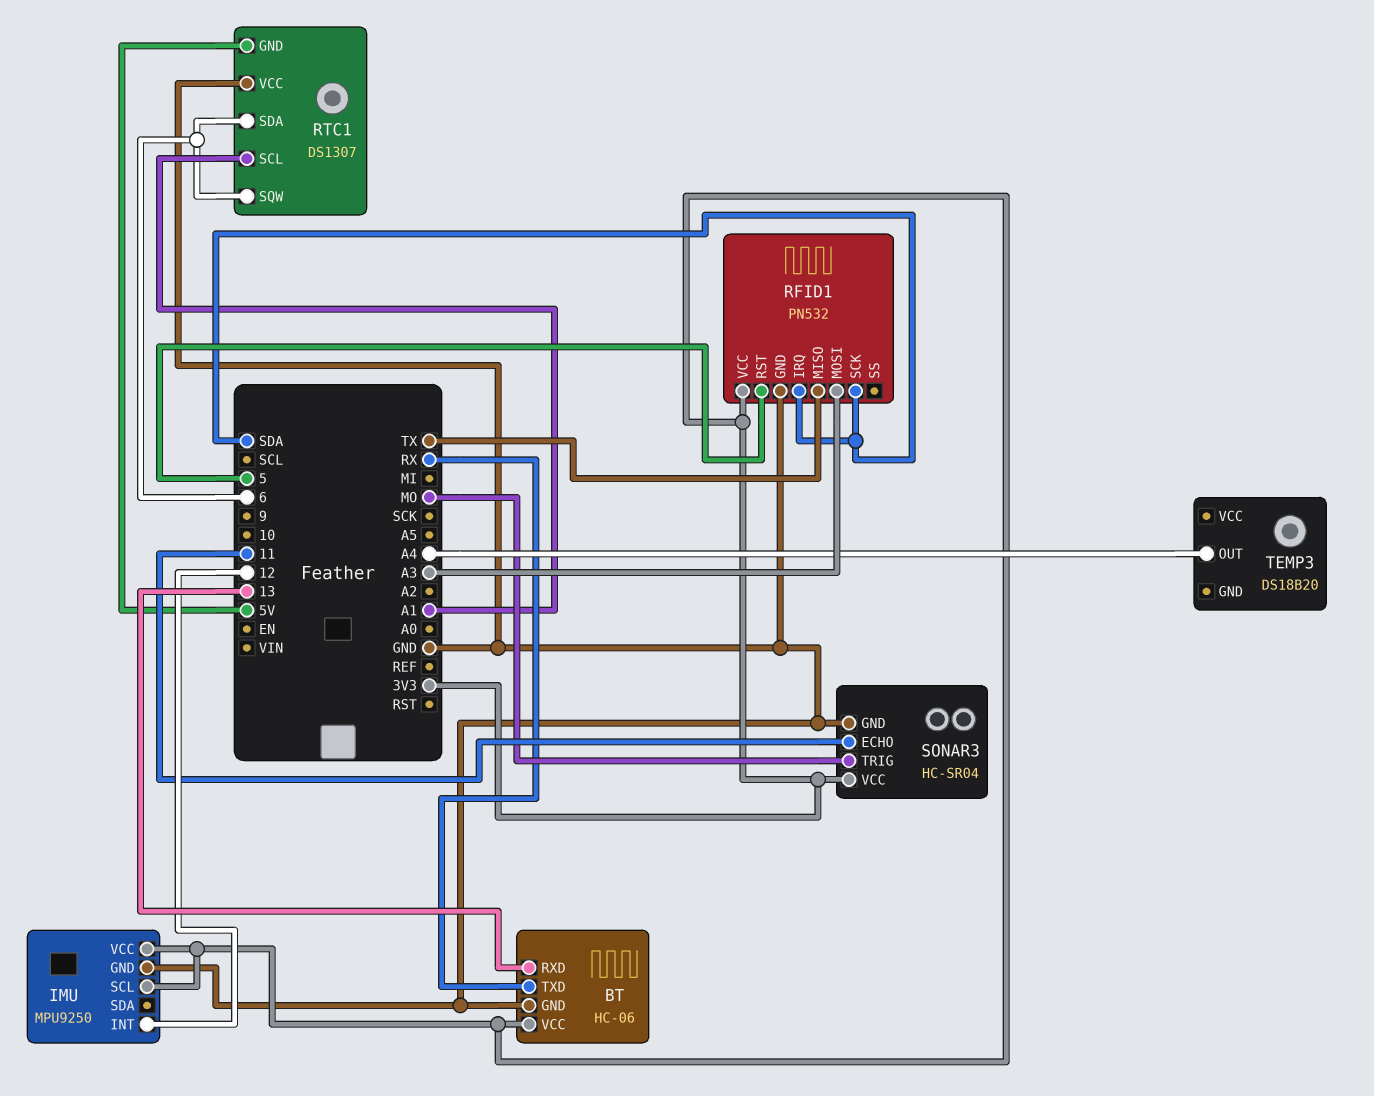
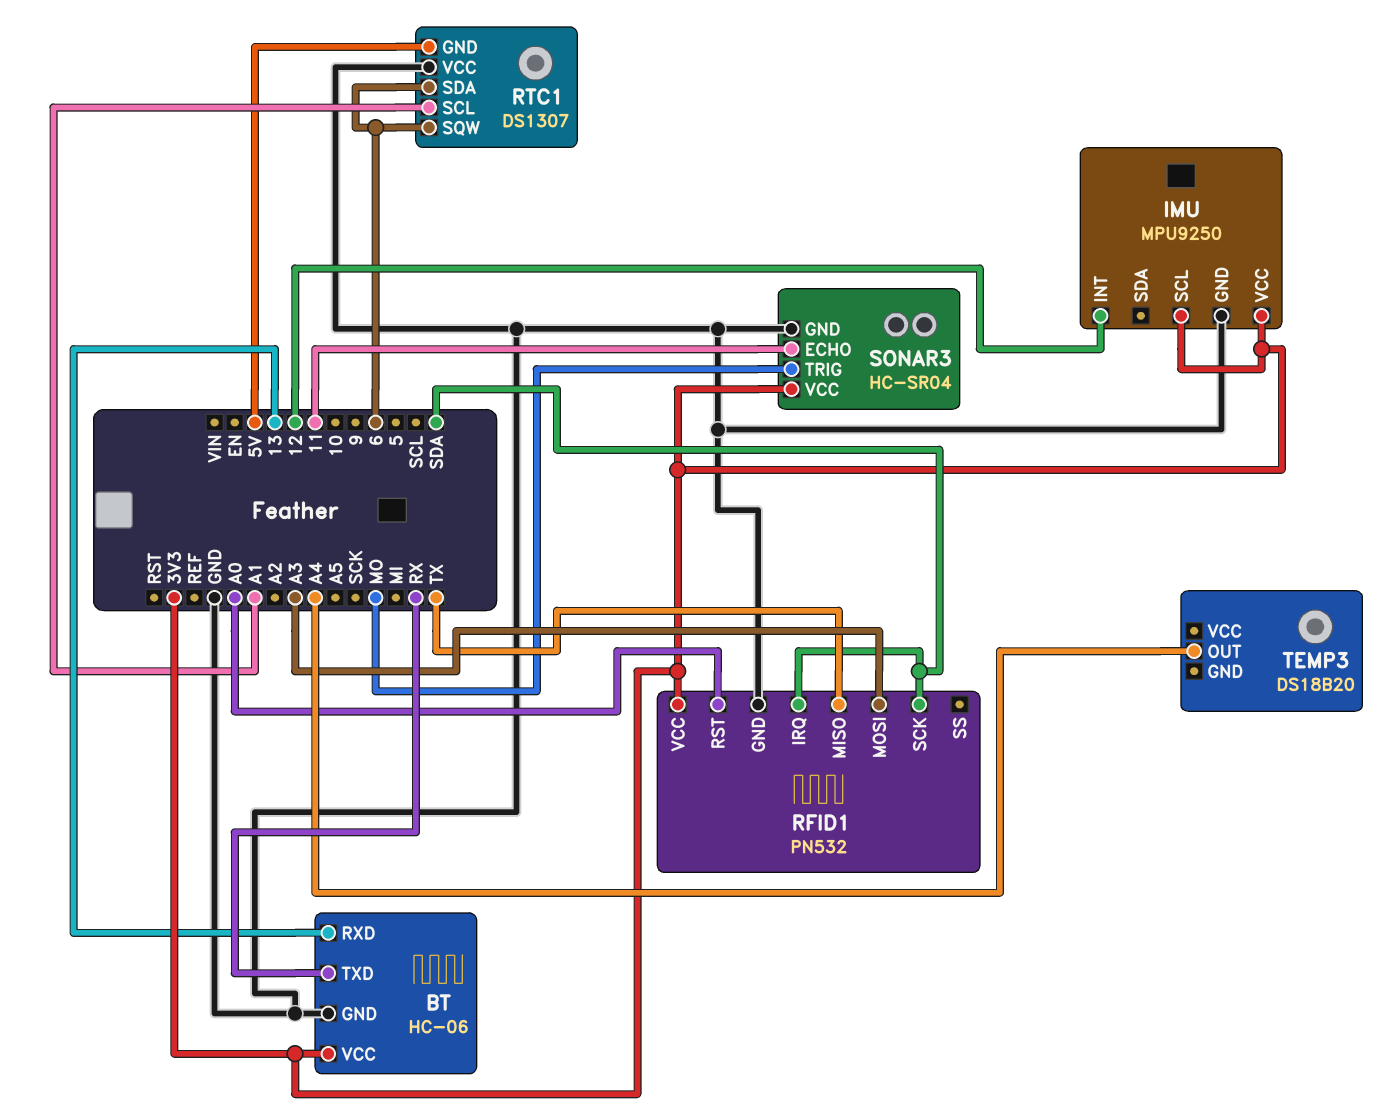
RFID1 pin RST: 5 -> A0

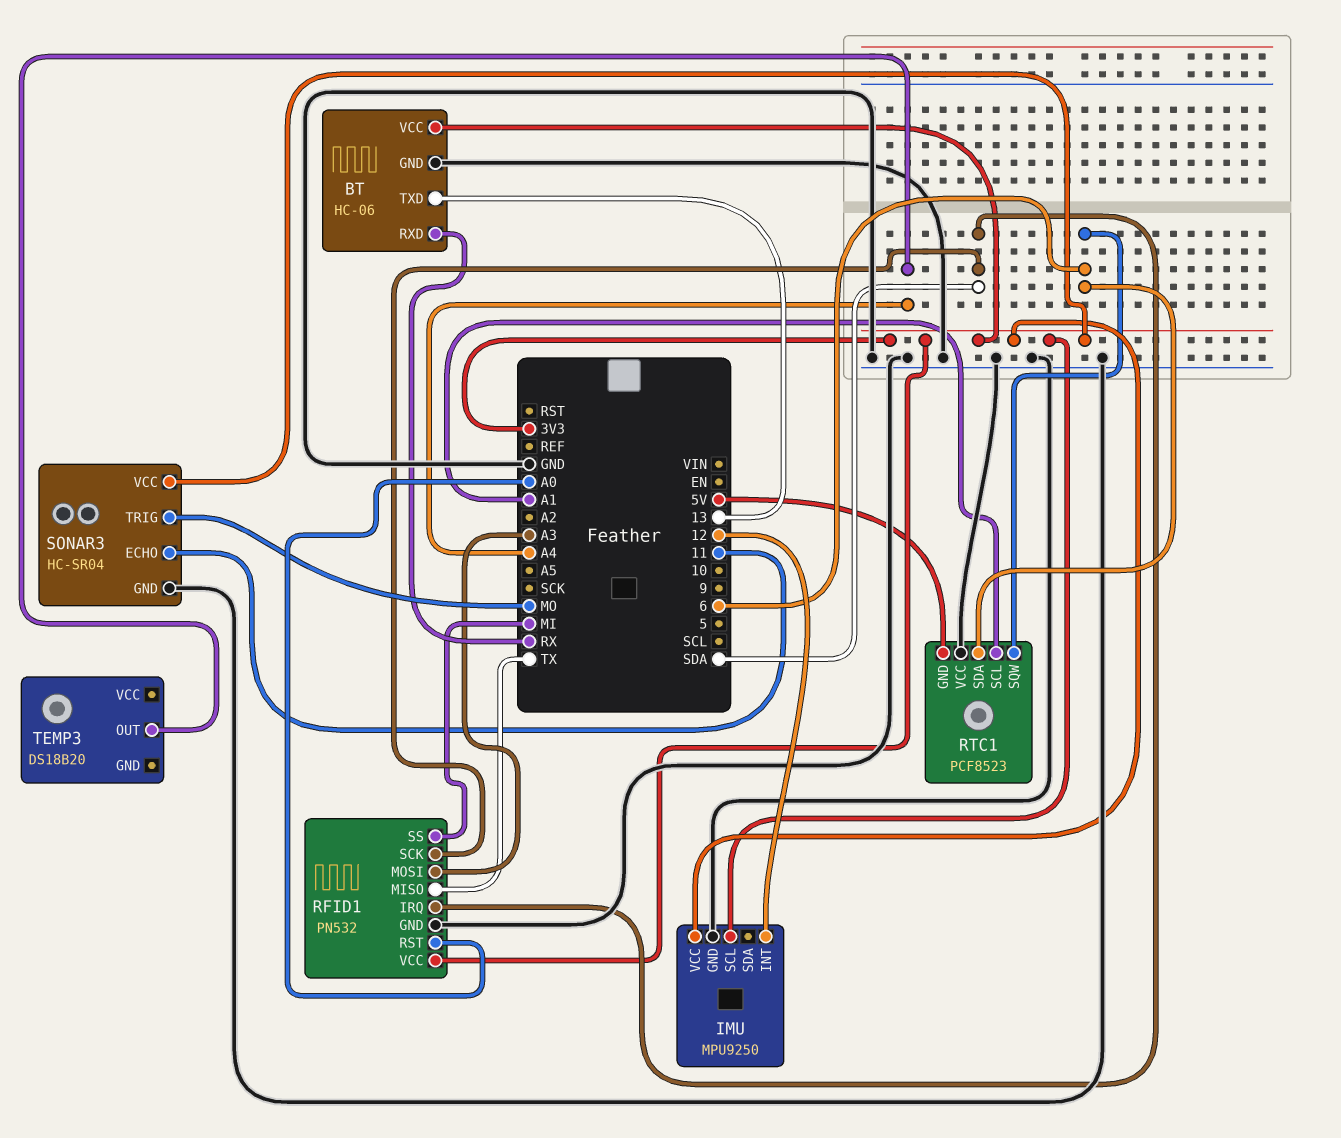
BT pin RXD: 13 -> RX
BT pin TXD: RX -> 13
RFID1 pin SS: none -> MI
RTC1: DS1307 -> PCF8523

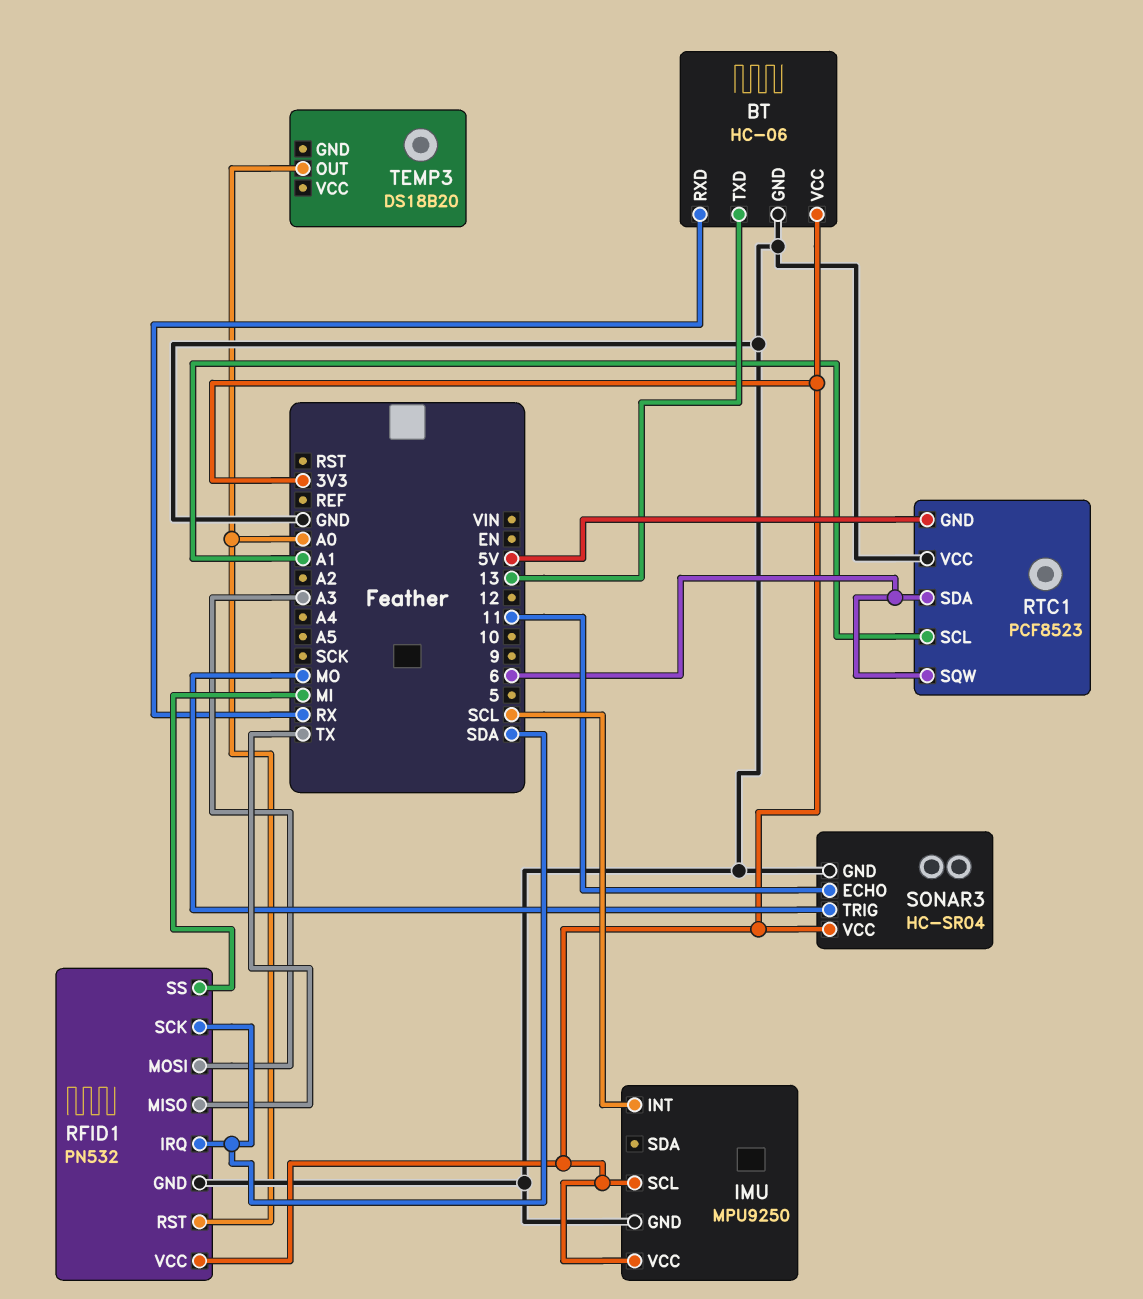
IMU pin INT: 12 -> SCL
TEMP3 pin OUT: A4 -> A0

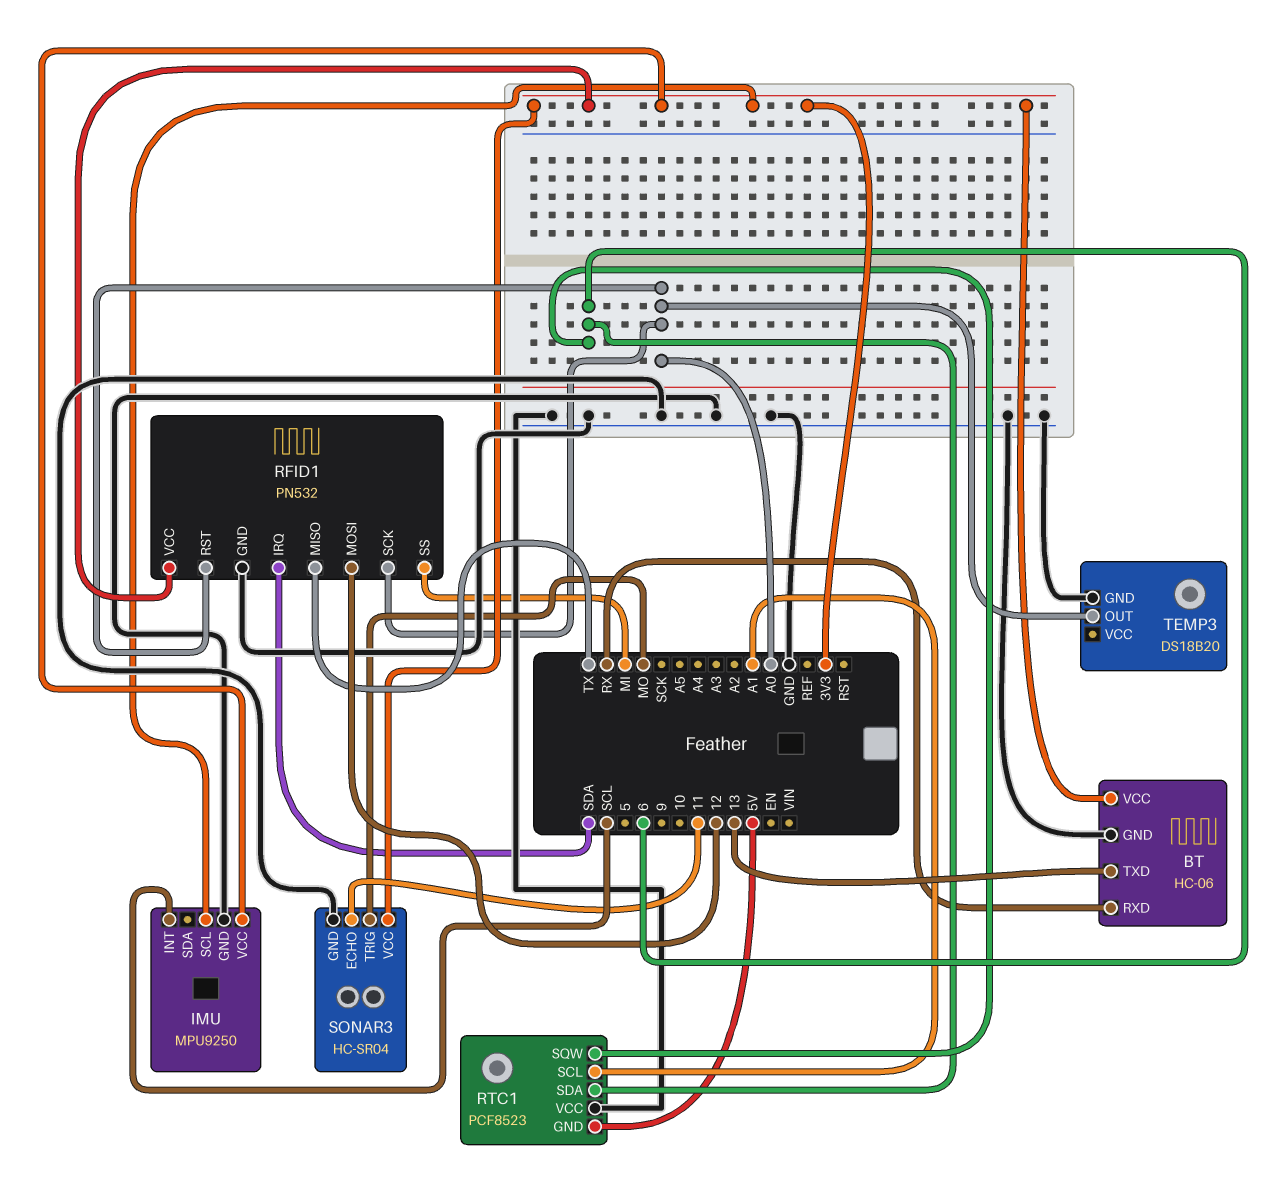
RFID1 pin MOSI: A3 -> 12
RFID1 pin SCK: SDA -> A0
TEMP3 pin GND: none -> GND

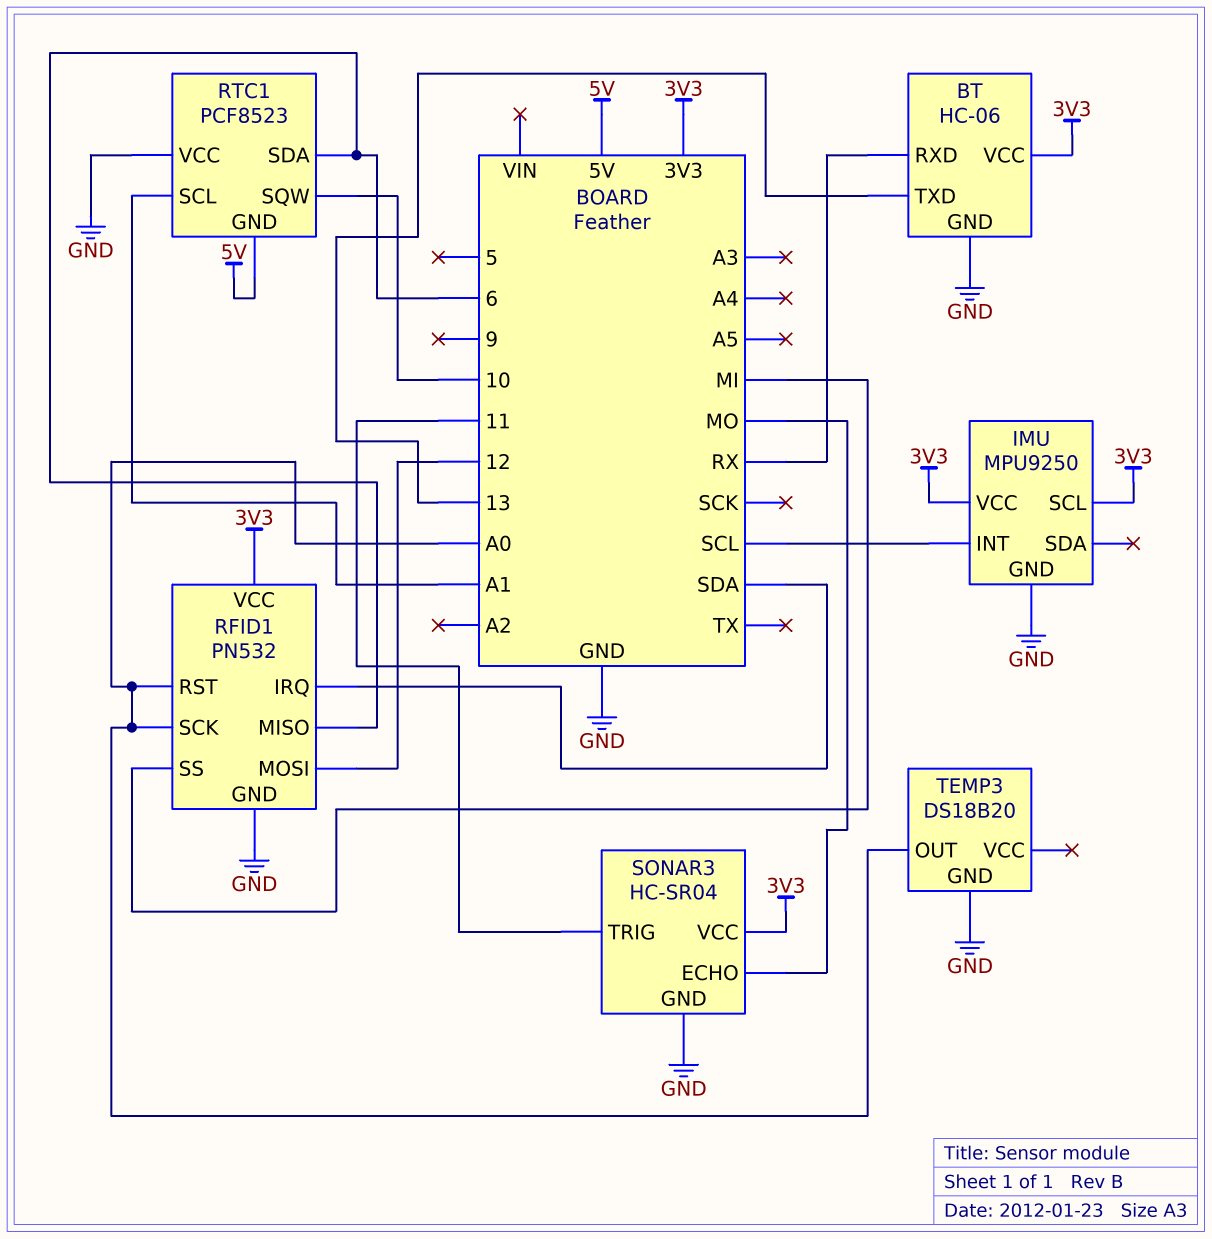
RFID1 pin MISO: TX -> 6
RTC1 pin SQW: 6 -> 10
SONAR3 pin ECHO: 11 -> MO
SONAR3 pin TRIG: MO -> 11

